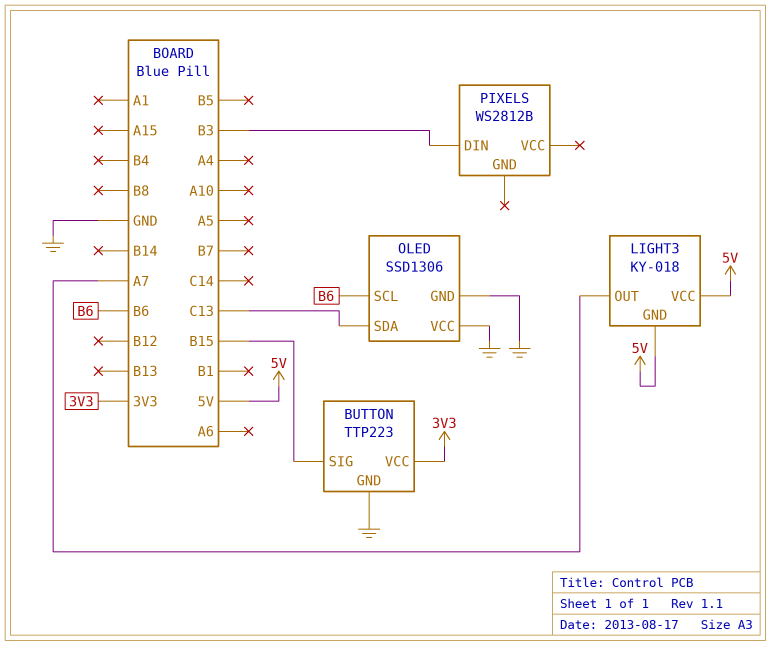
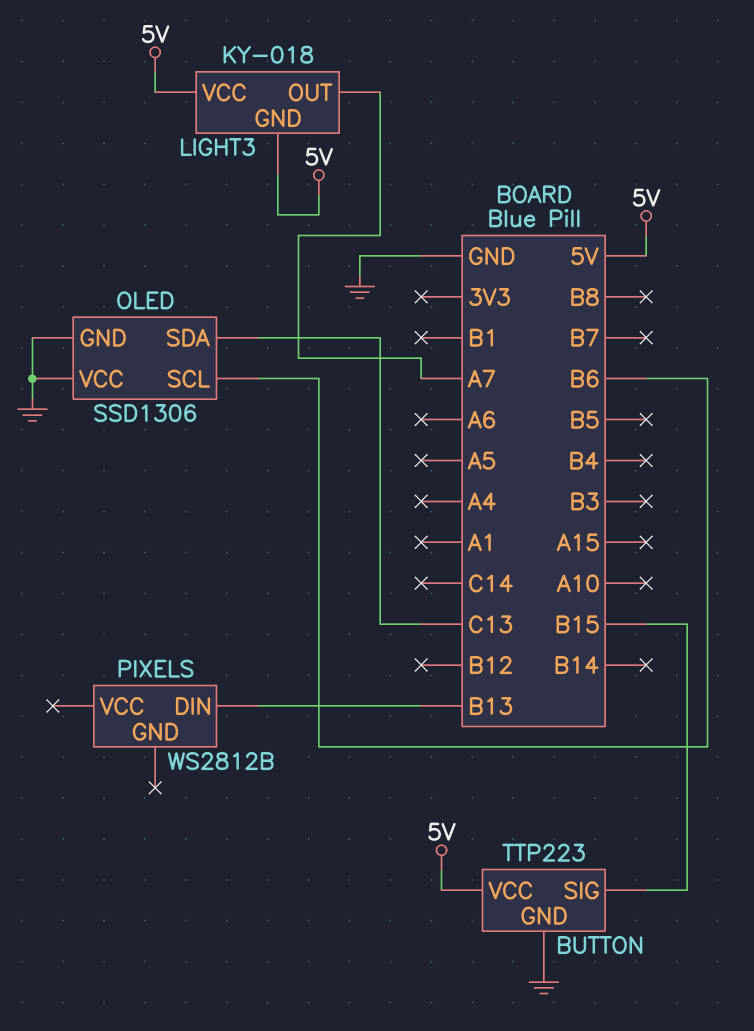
BUTTON pin VCC: 3V3 -> 5V
PIXELS pin DIN: B3 -> B13

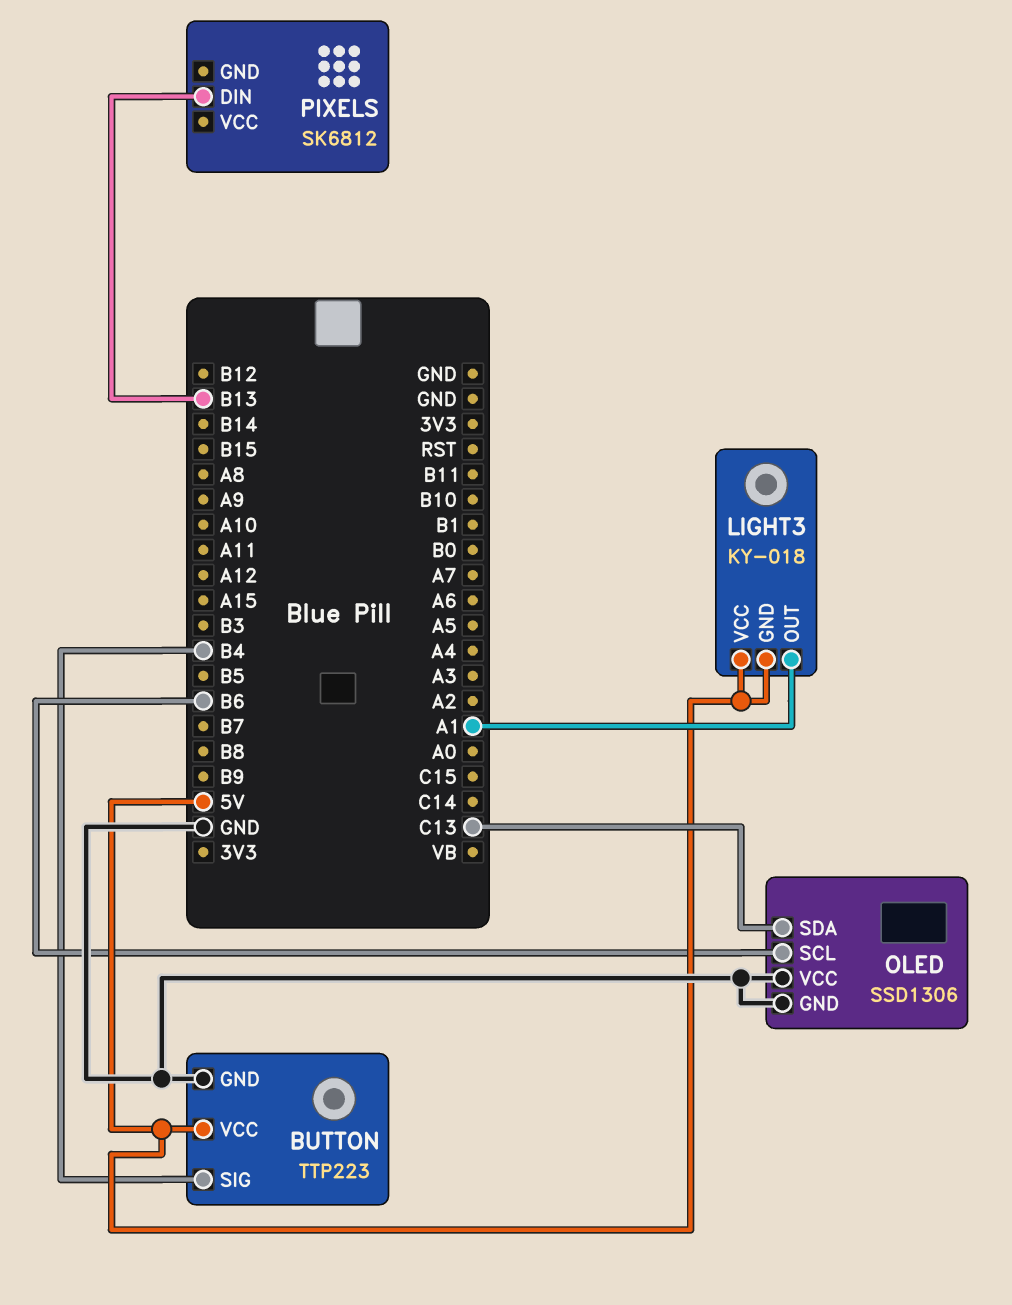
BUTTON pin SIG: B15 -> B4
LIGHT3 pin OUT: A7 -> A1
PIXELS: WS2812B -> SK6812

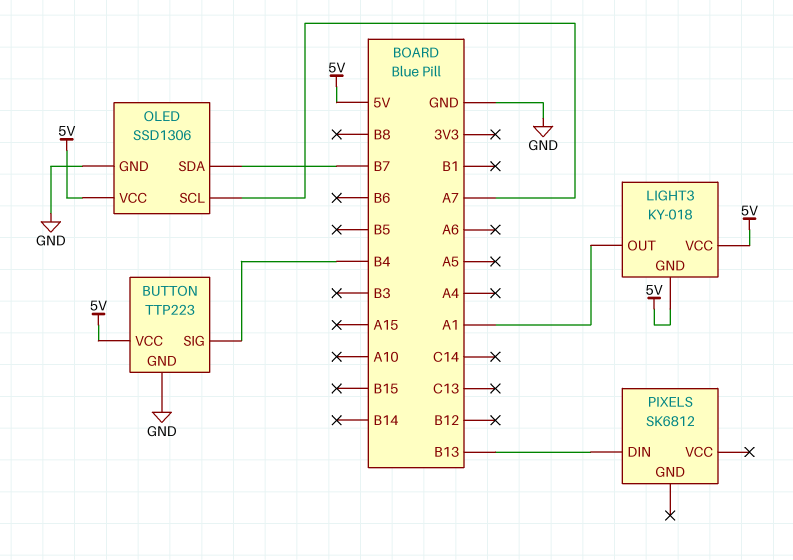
OLED pin SCL: B6 -> A7
OLED pin SDA: C13 -> B7
OLED pin VCC: GND -> 5V

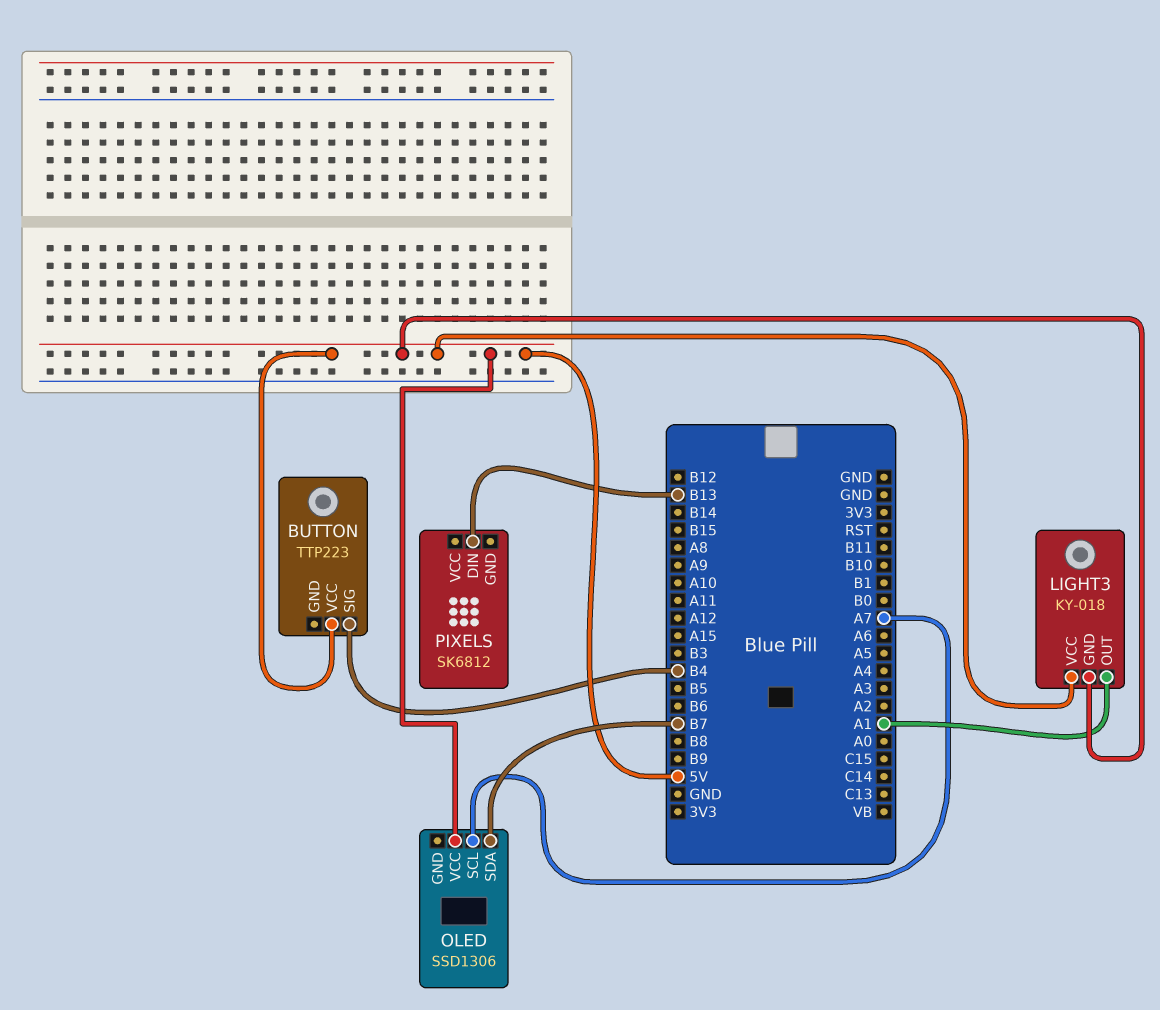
BUTTON pin GND: GND -> none
OLED pin GND: GND -> none

